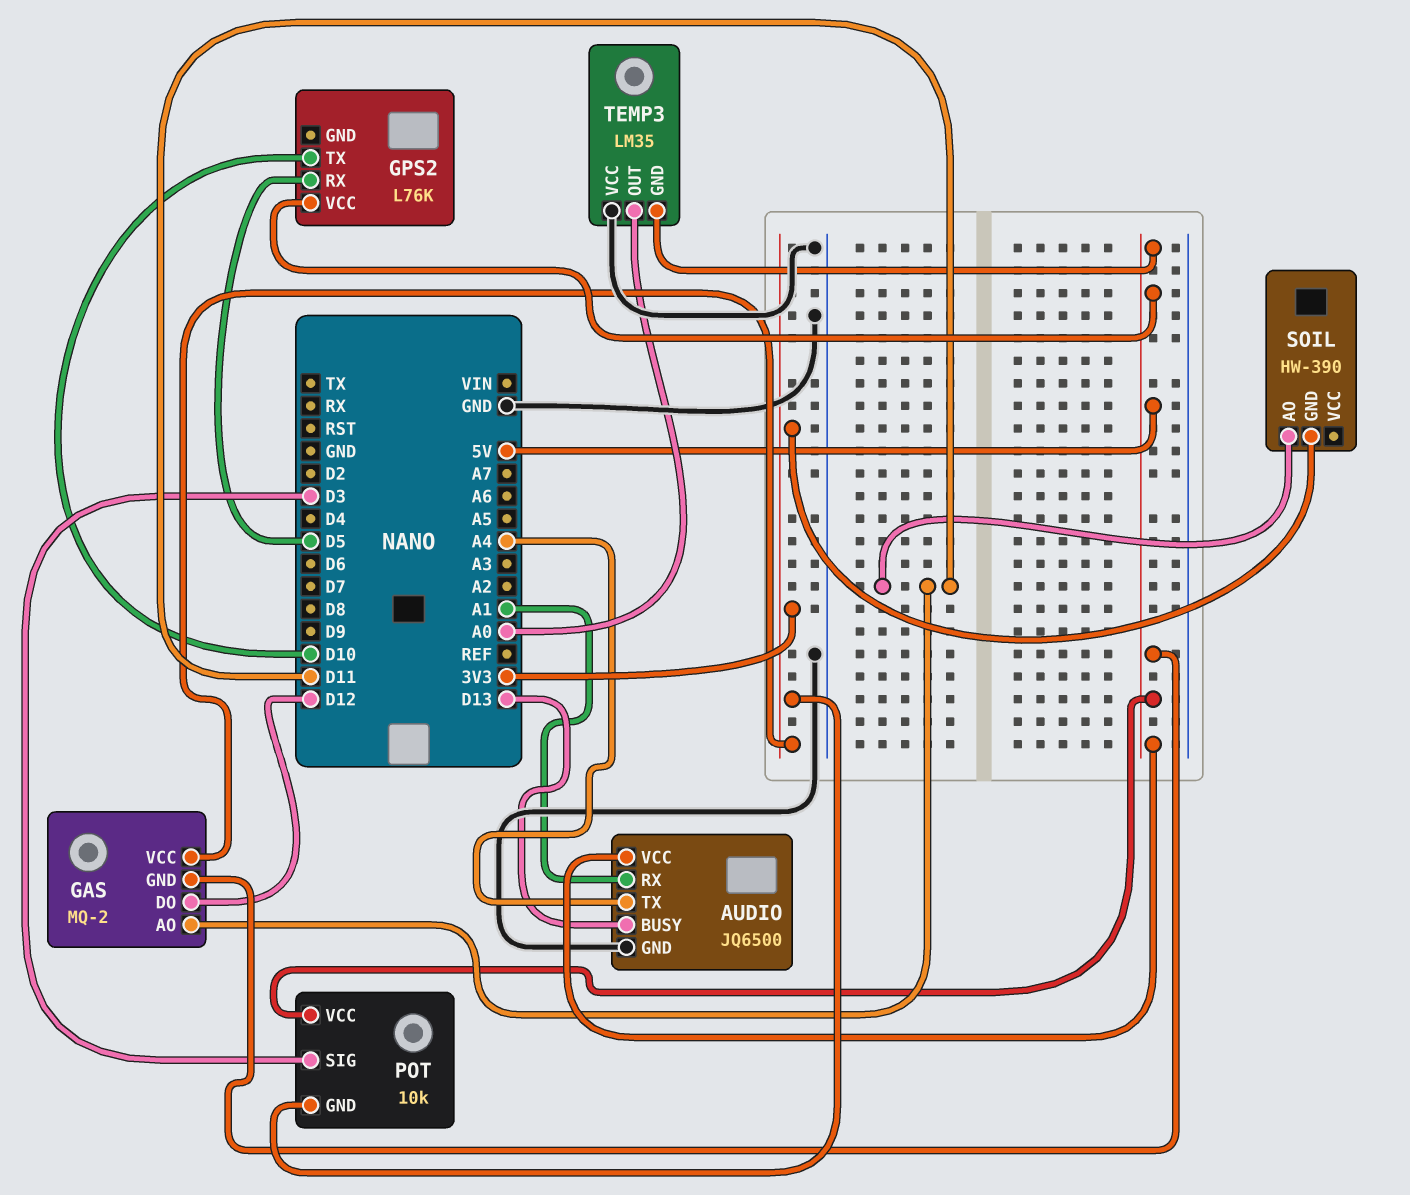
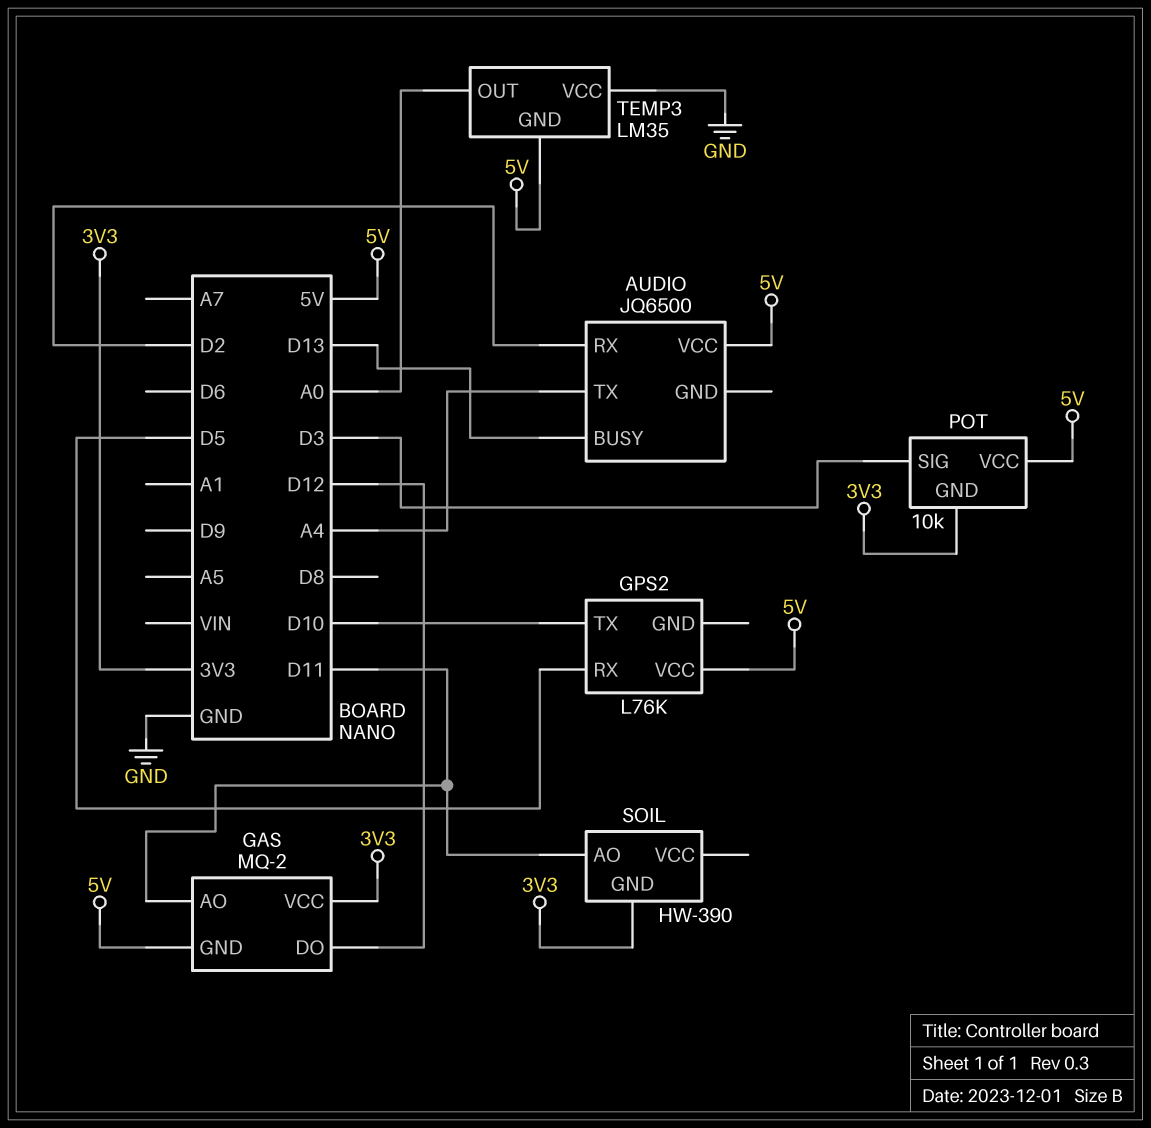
AUDIO pin GND: GND -> none
AUDIO pin RX: A1 -> D2

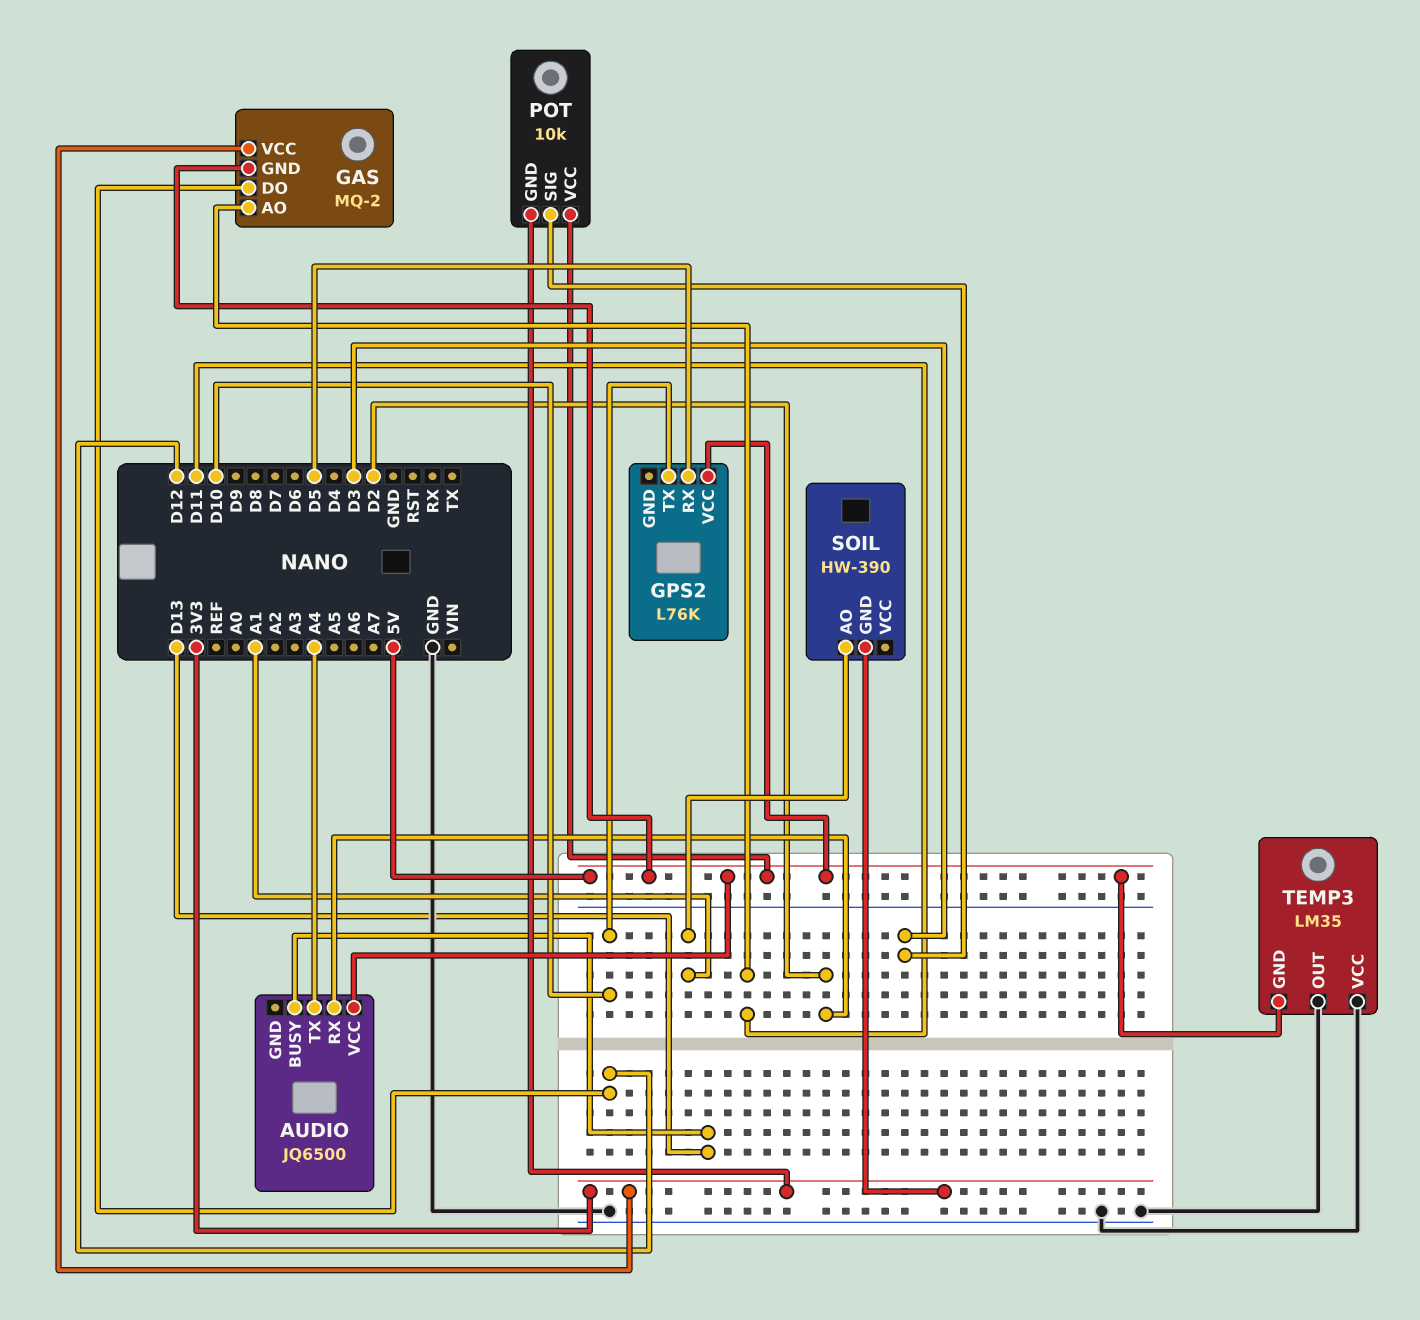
SOIL pin AO: D11 -> A1
TEMP3 pin OUT: A0 -> GND

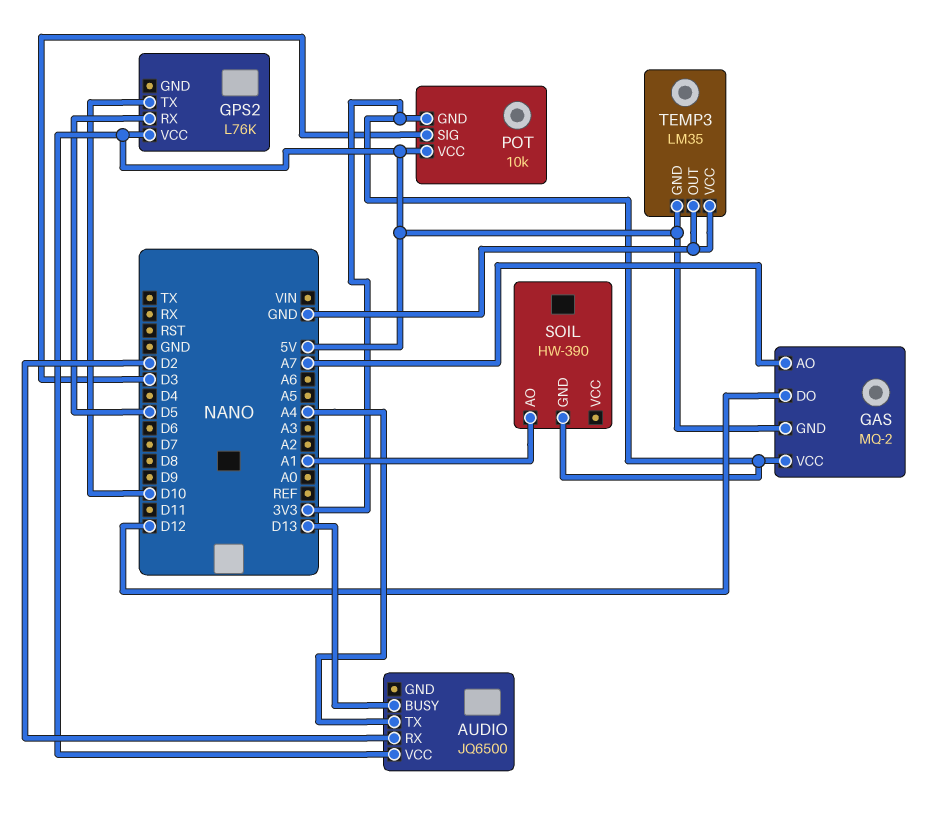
GAS pin AO: D11 -> A7

